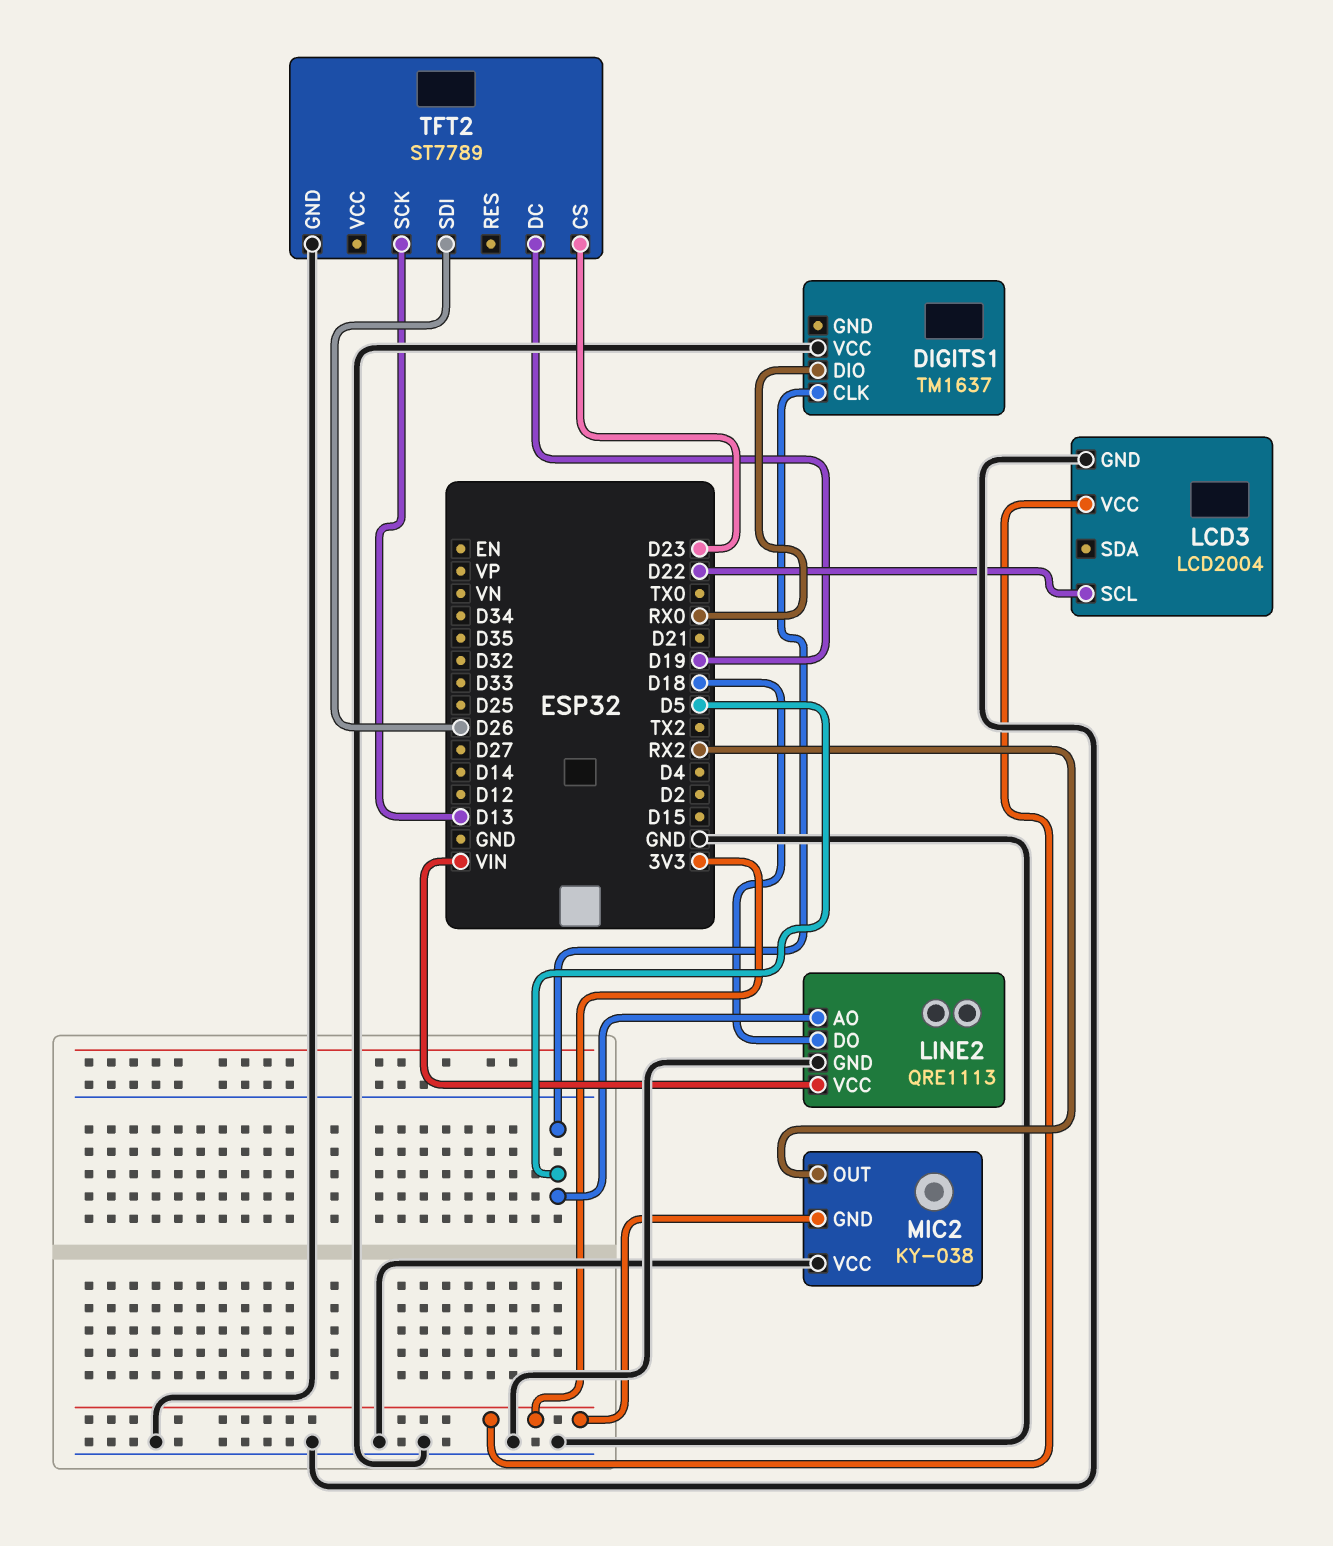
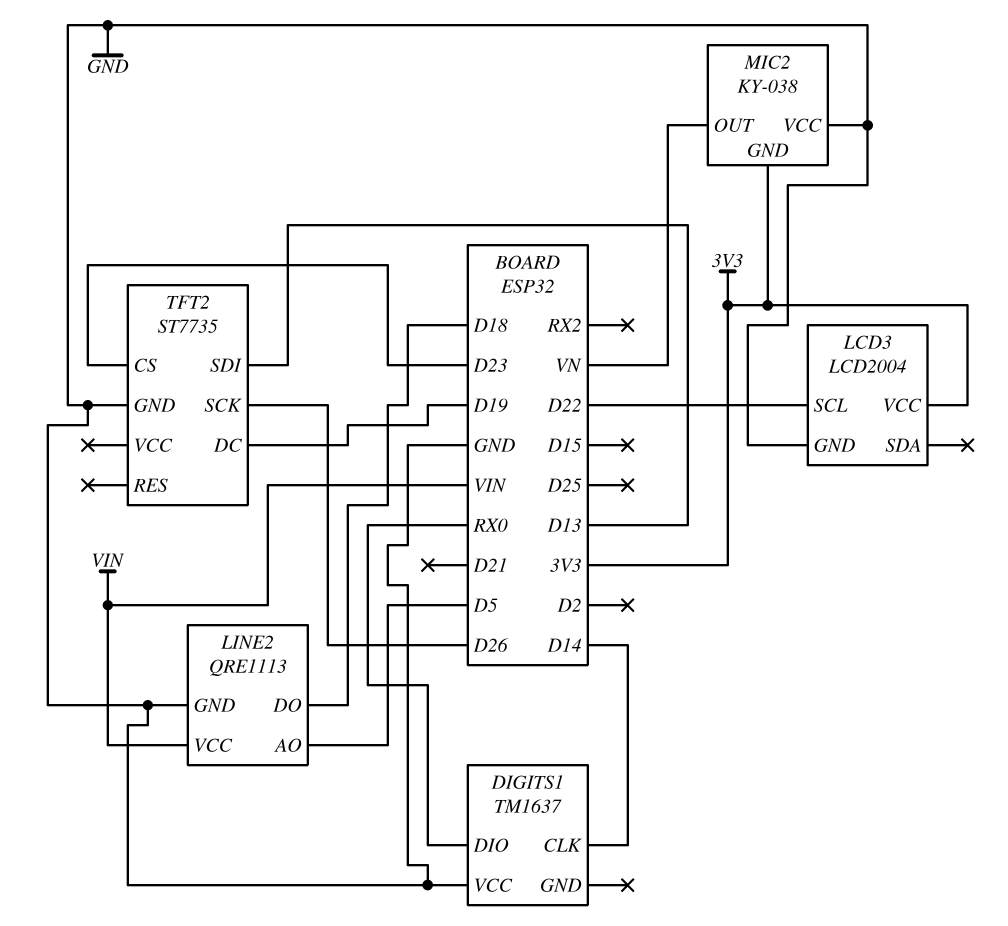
DIGITS1 pin CLK: D5 -> D14
MIC2 pin OUT: RX2 -> VN
TFT2: ST7789 -> ST7735
TFT2 pin SCK: D13 -> D26
TFT2 pin SDI: D26 -> D13

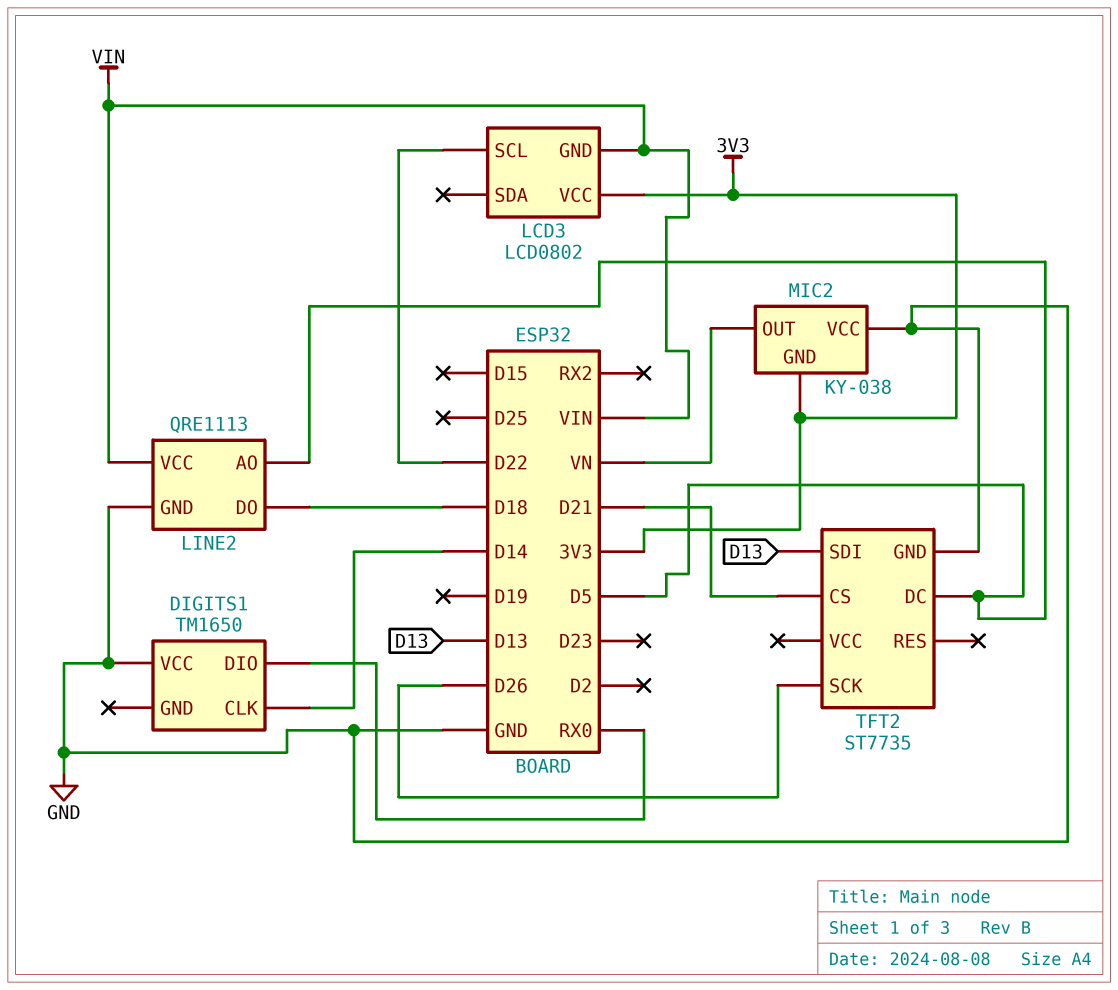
DIGITS1: TM1637 -> TM1650
LCD3: LCD2004 -> LCD0802
LCD3 pin GND: GND -> VIN
TFT2 pin CS: D23 -> D21
TFT2 pin DC: D19 -> D5

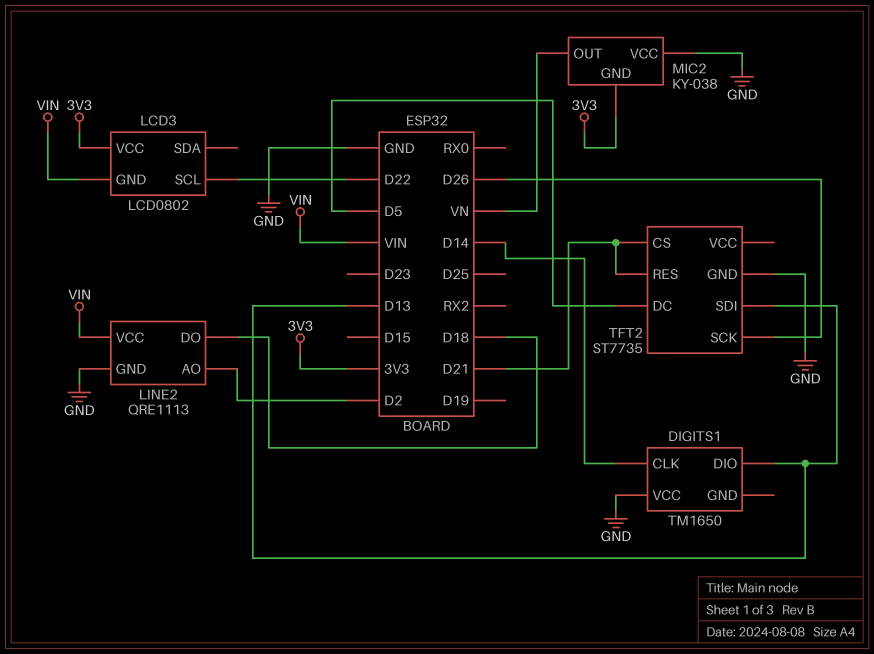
DIGITS1 pin DIO: RX0 -> D13
LINE2 pin AO: D5 -> D2
TFT2 pin RES: none -> D21

